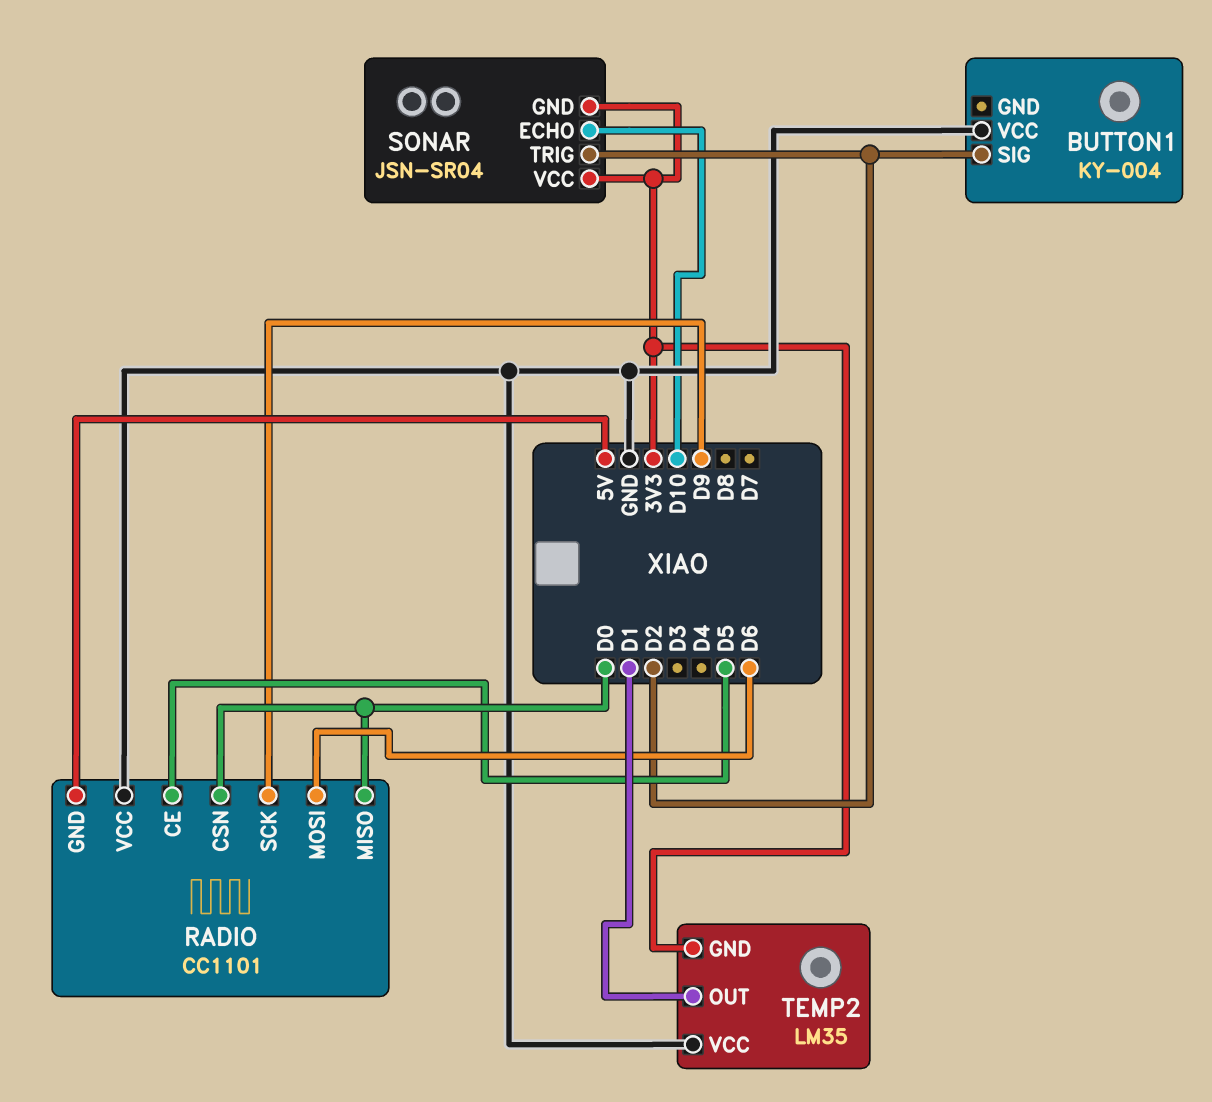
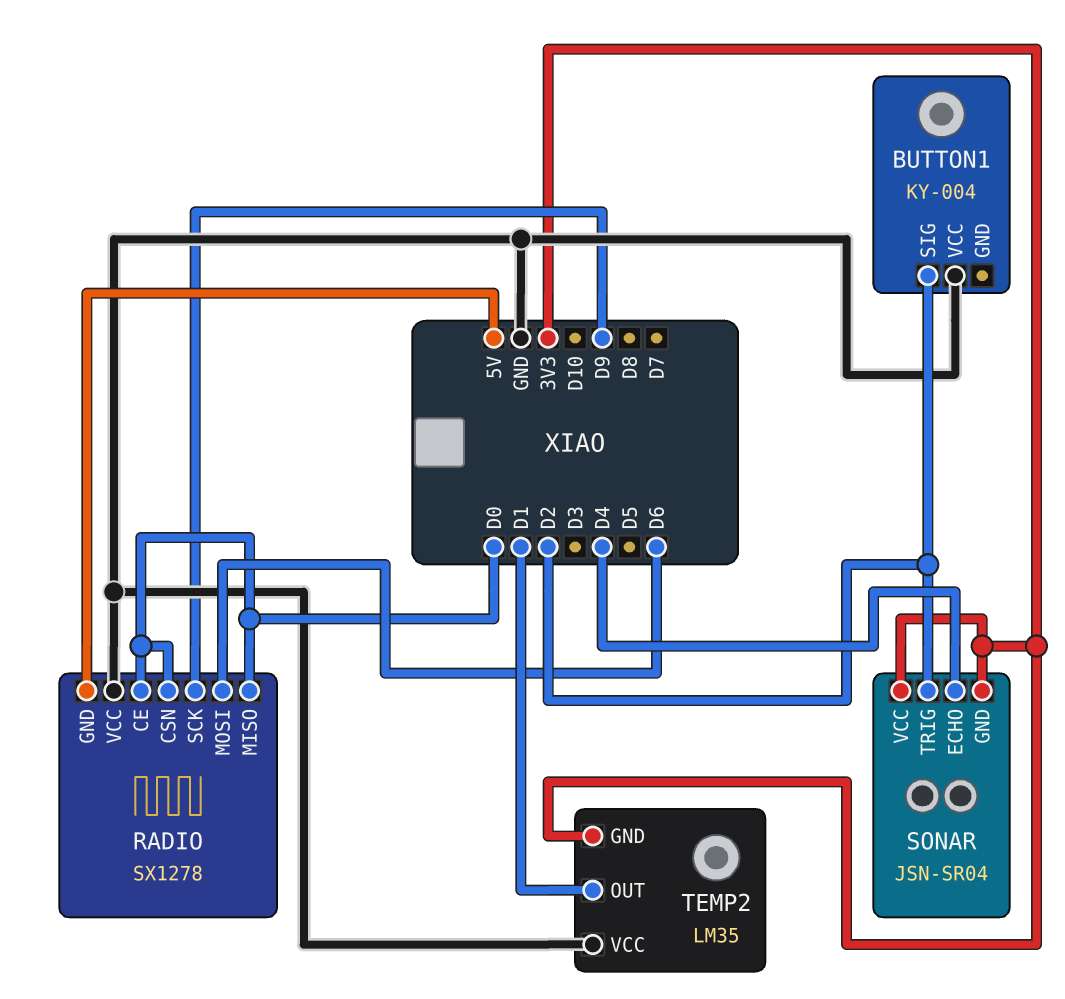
RADIO: CC1101 -> SX1278
RADIO pin CE: D5 -> D0
SONAR pin ECHO: D10 -> D4

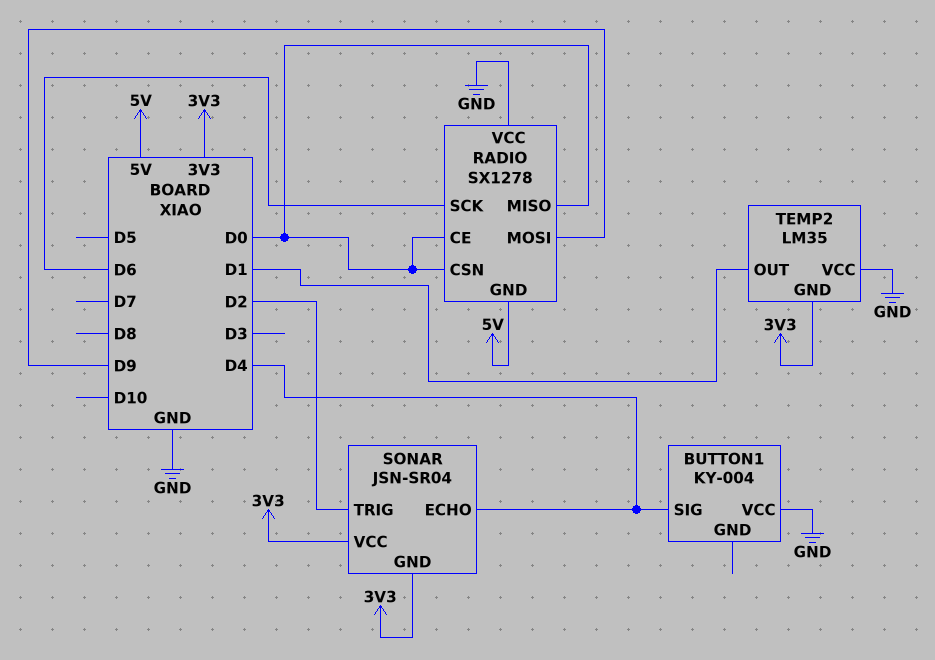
BUTTON1 pin SIG: D2 -> D4
RADIO pin MOSI: D6 -> D9
RADIO pin SCK: D9 -> D6

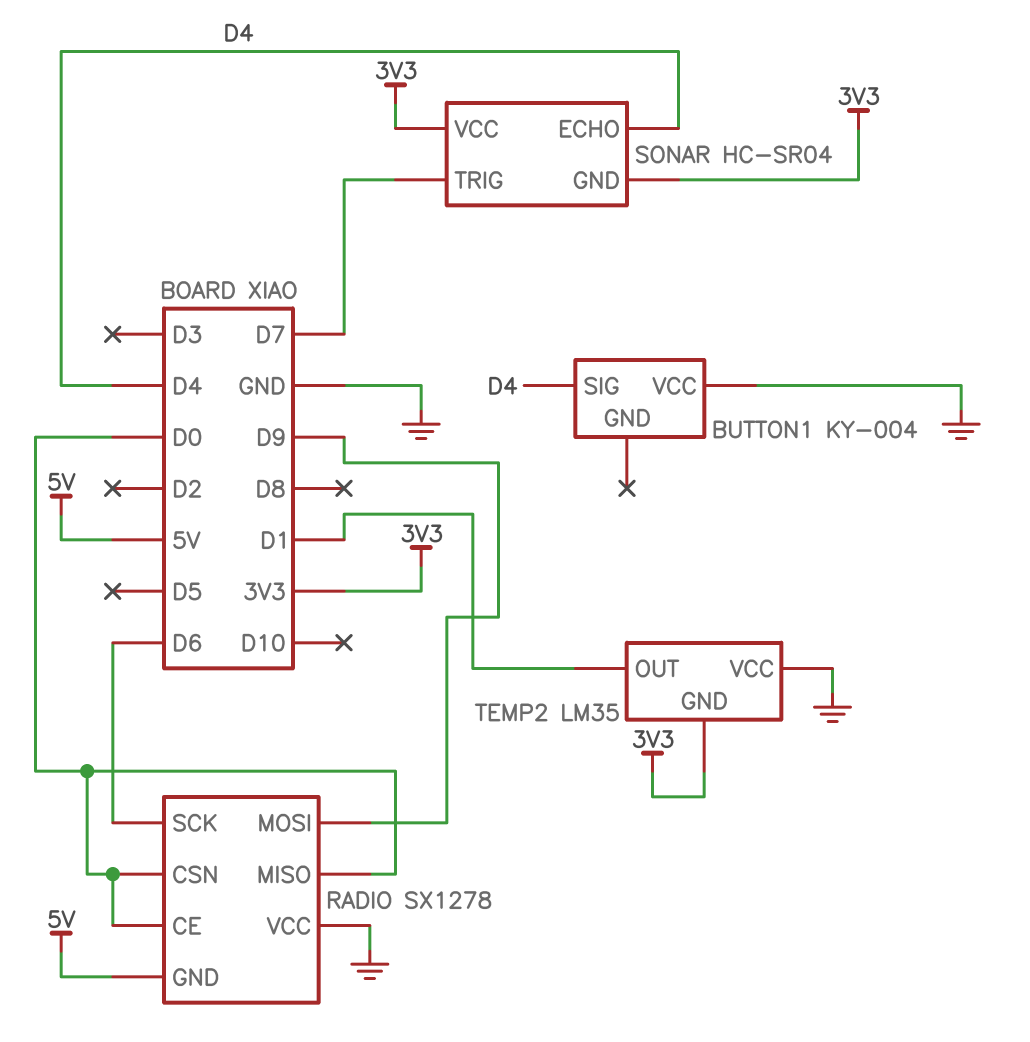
SONAR: JSN-SR04 -> HC-SR04
SONAR pin TRIG: D2 -> D7

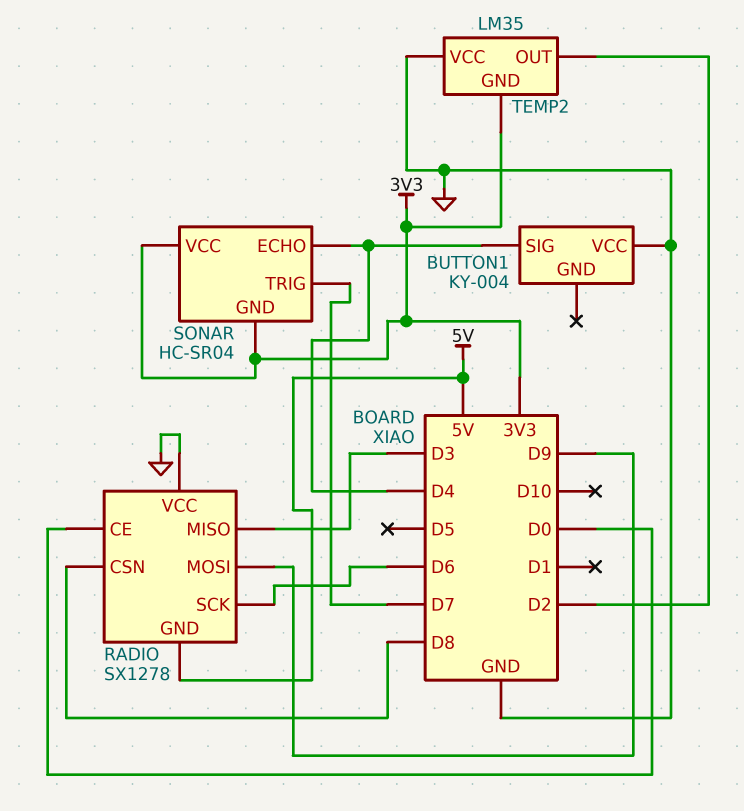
RADIO pin CSN: D0 -> D8
RADIO pin MISO: D0 -> D3
TEMP2 pin OUT: D1 -> D2

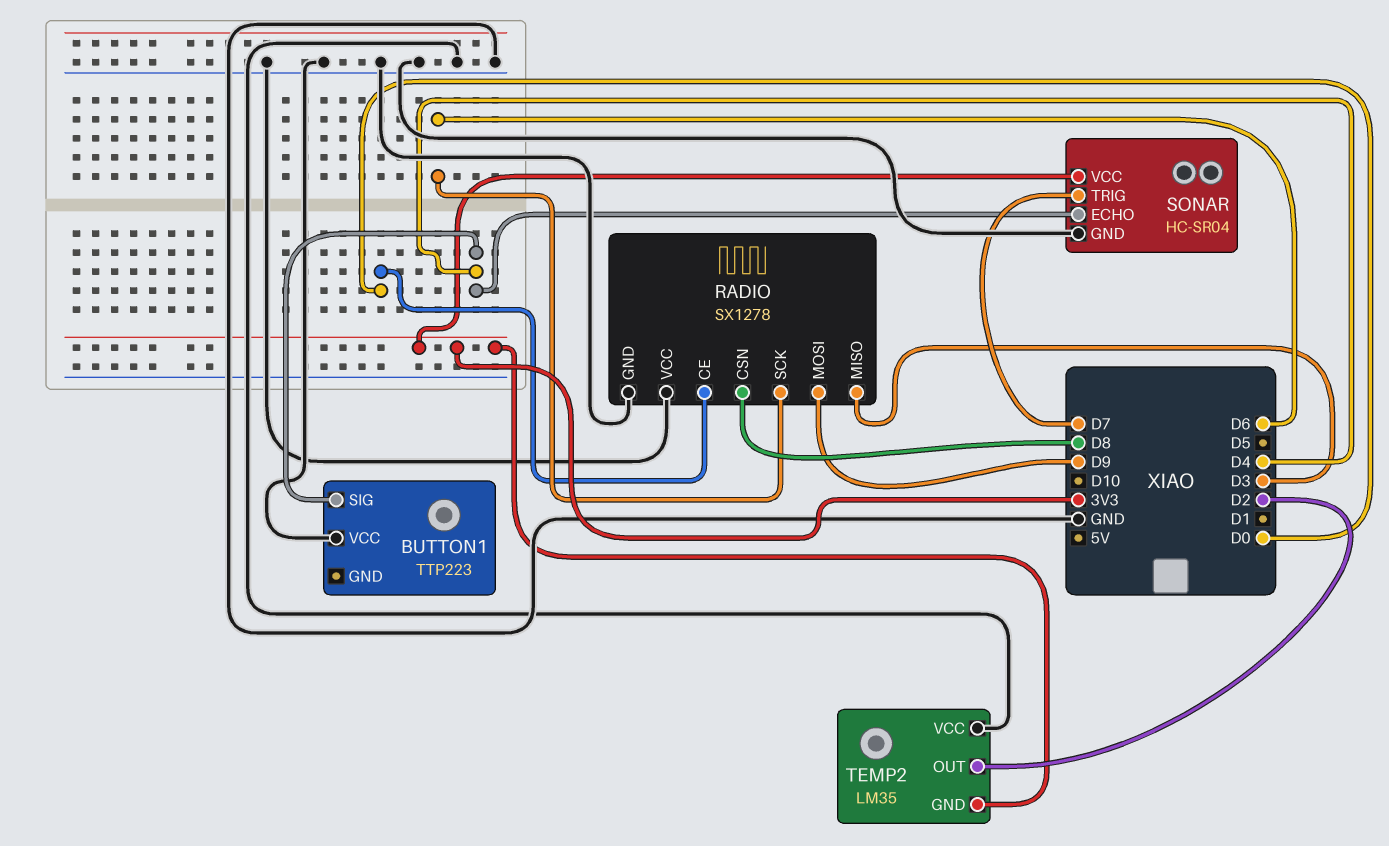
BUTTON1: KY-004 -> TTP223
RADIO pin GND: 5V -> GND
SONAR pin GND: 3V3 -> GND

